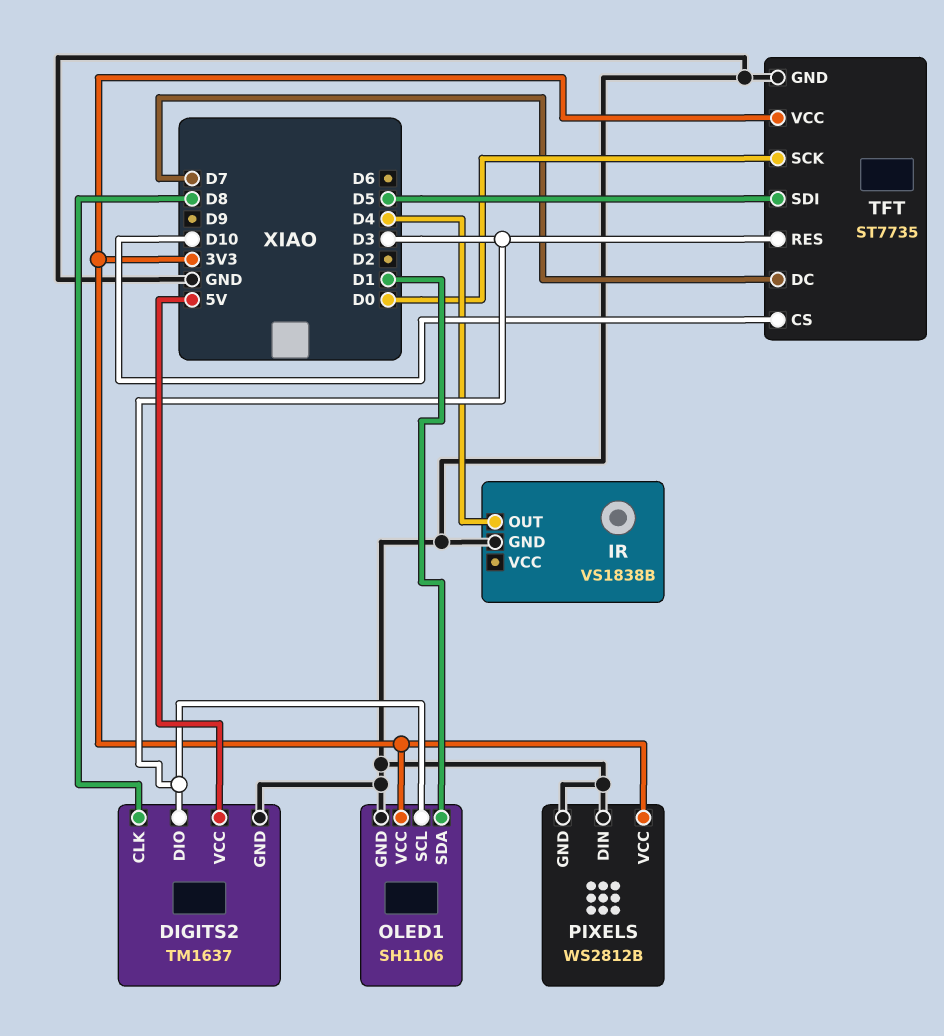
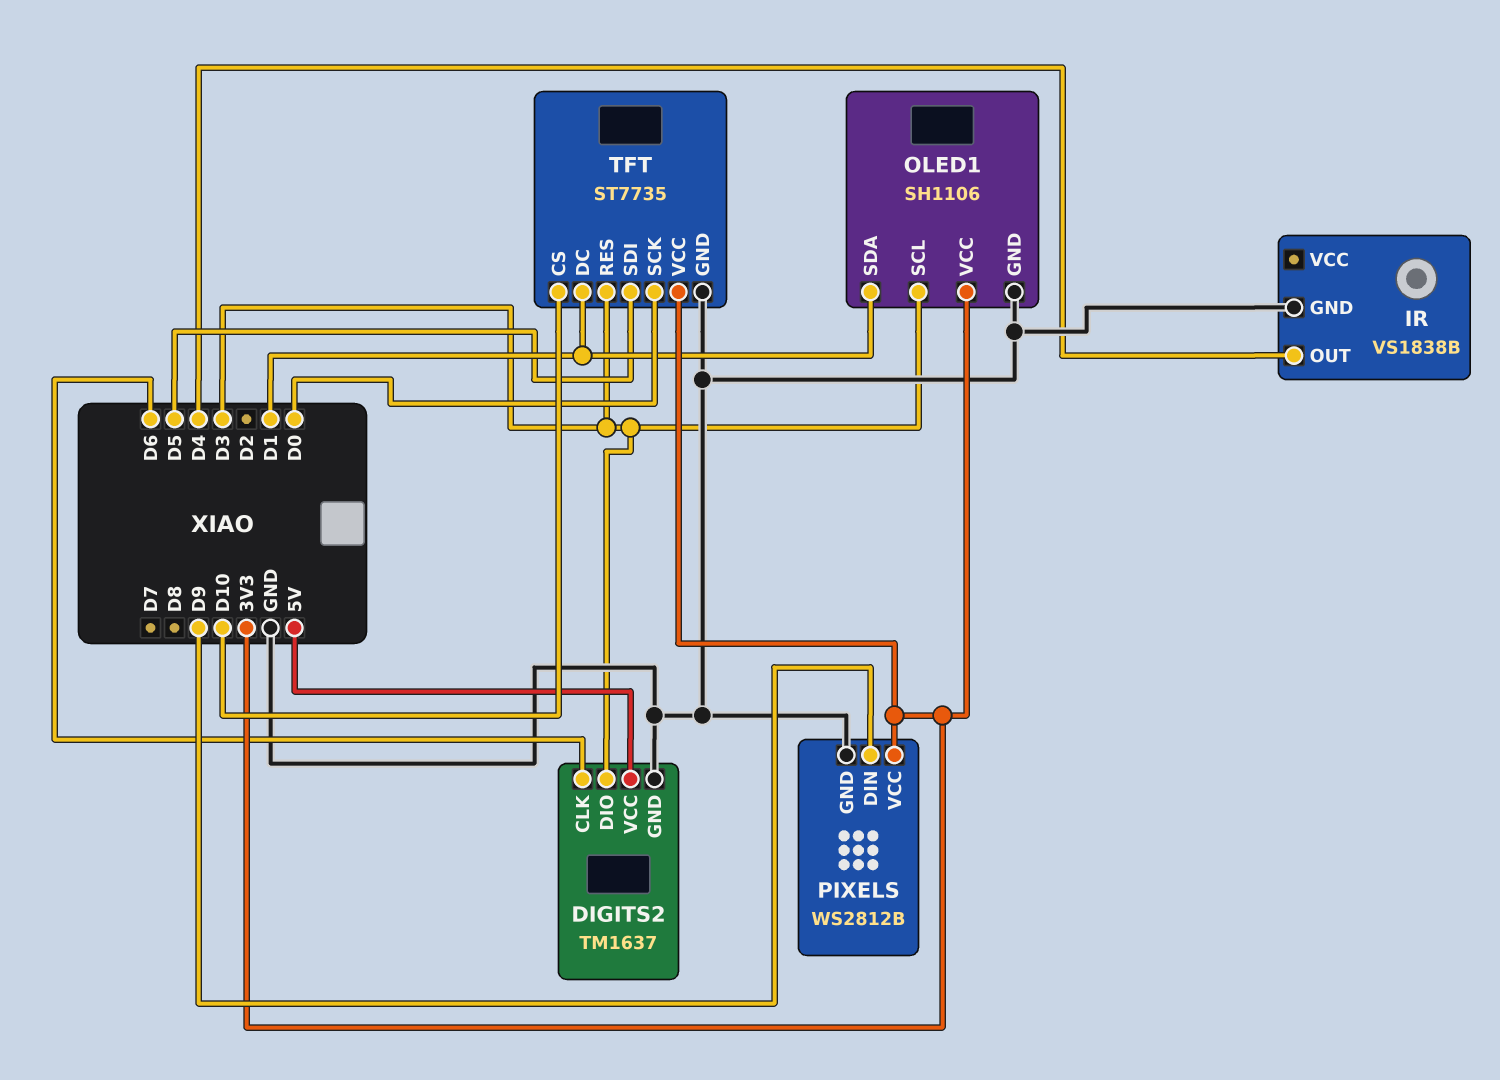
DIGITS2 pin CLK: D8 -> D6
PIXELS pin DIN: GND -> D9
TFT pin DC: D7 -> D1

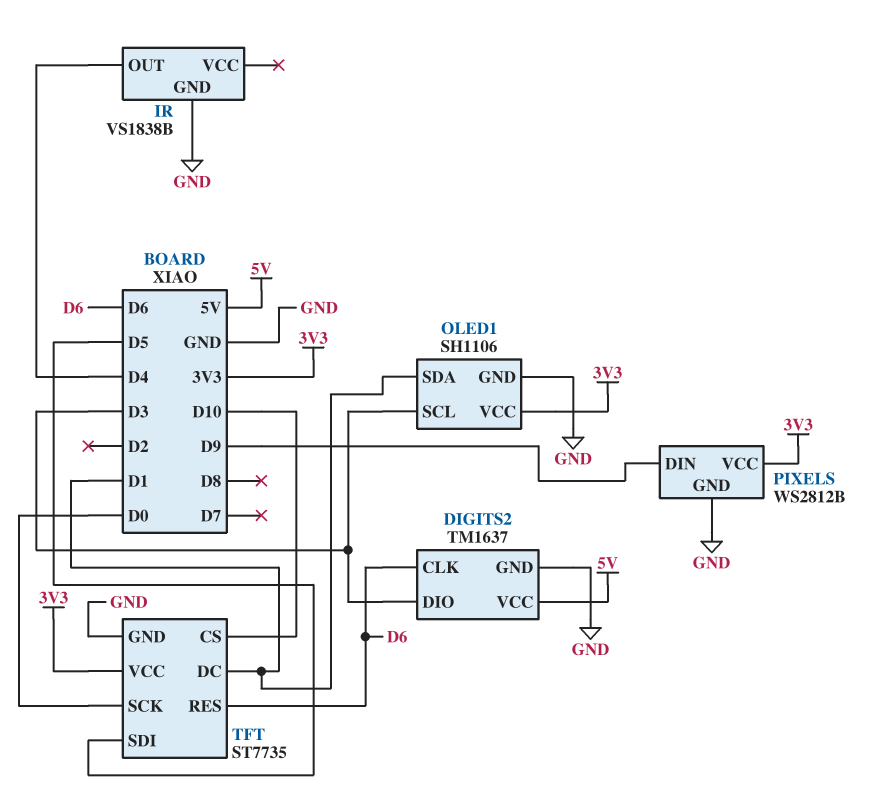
TFT pin RES: D3 -> D6

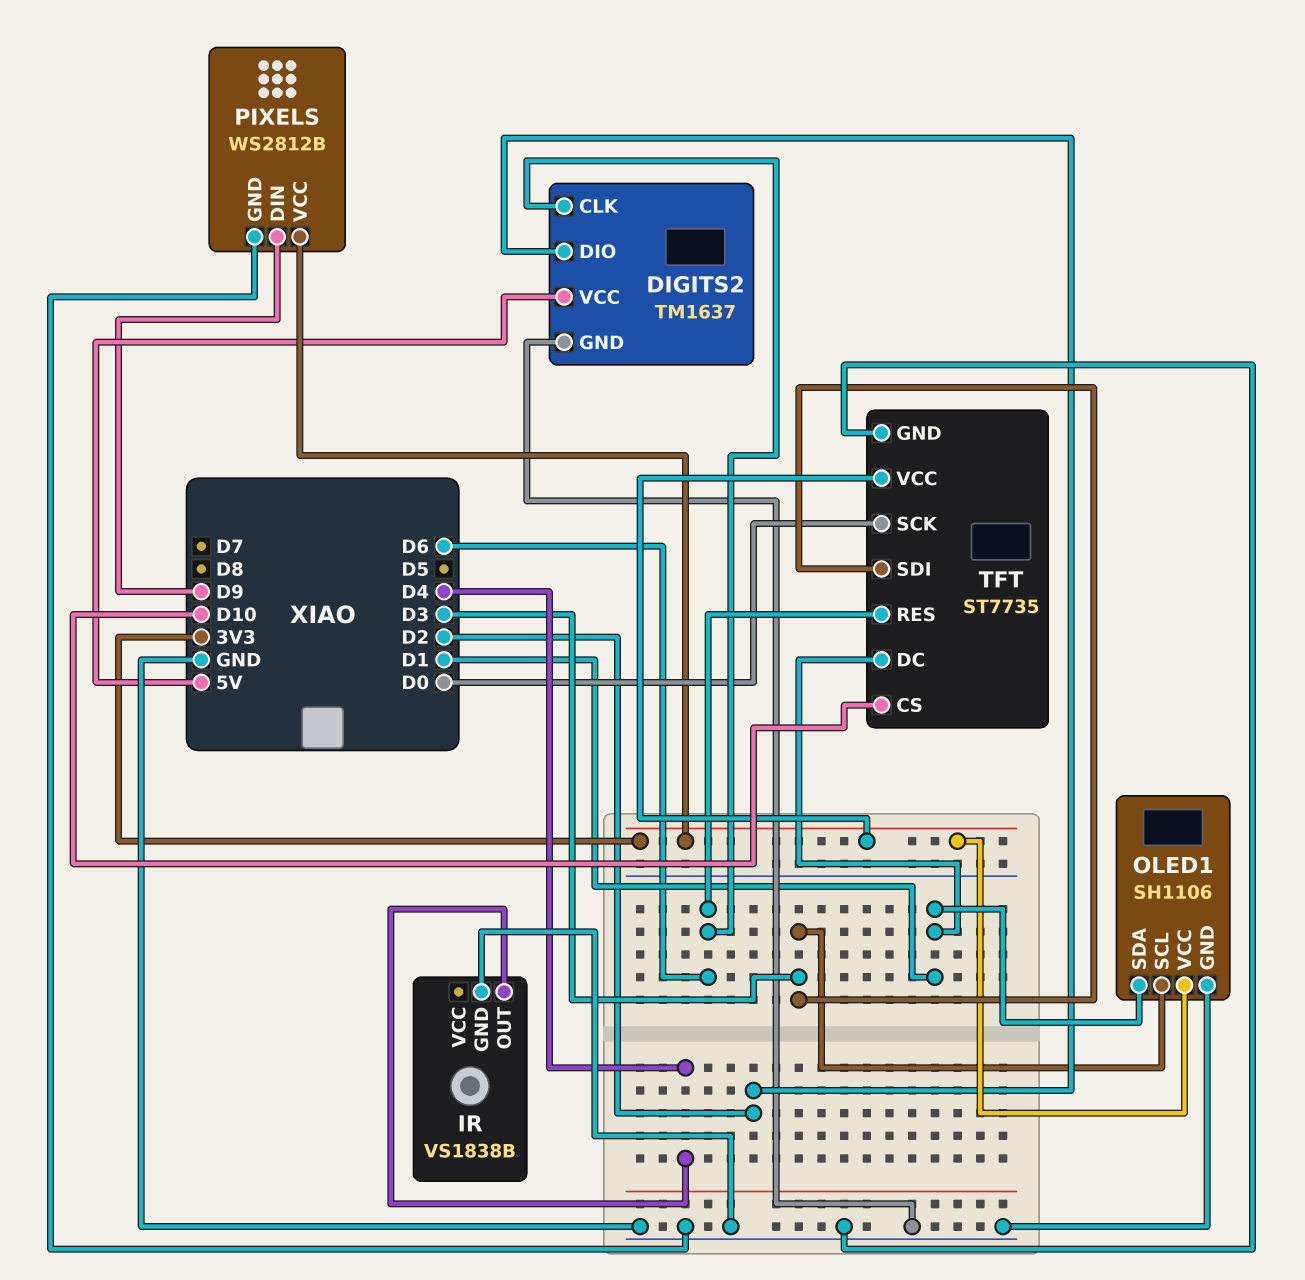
DIGITS2 pin DIO: D3 -> D2
TFT pin SDI: D5 -> D3

